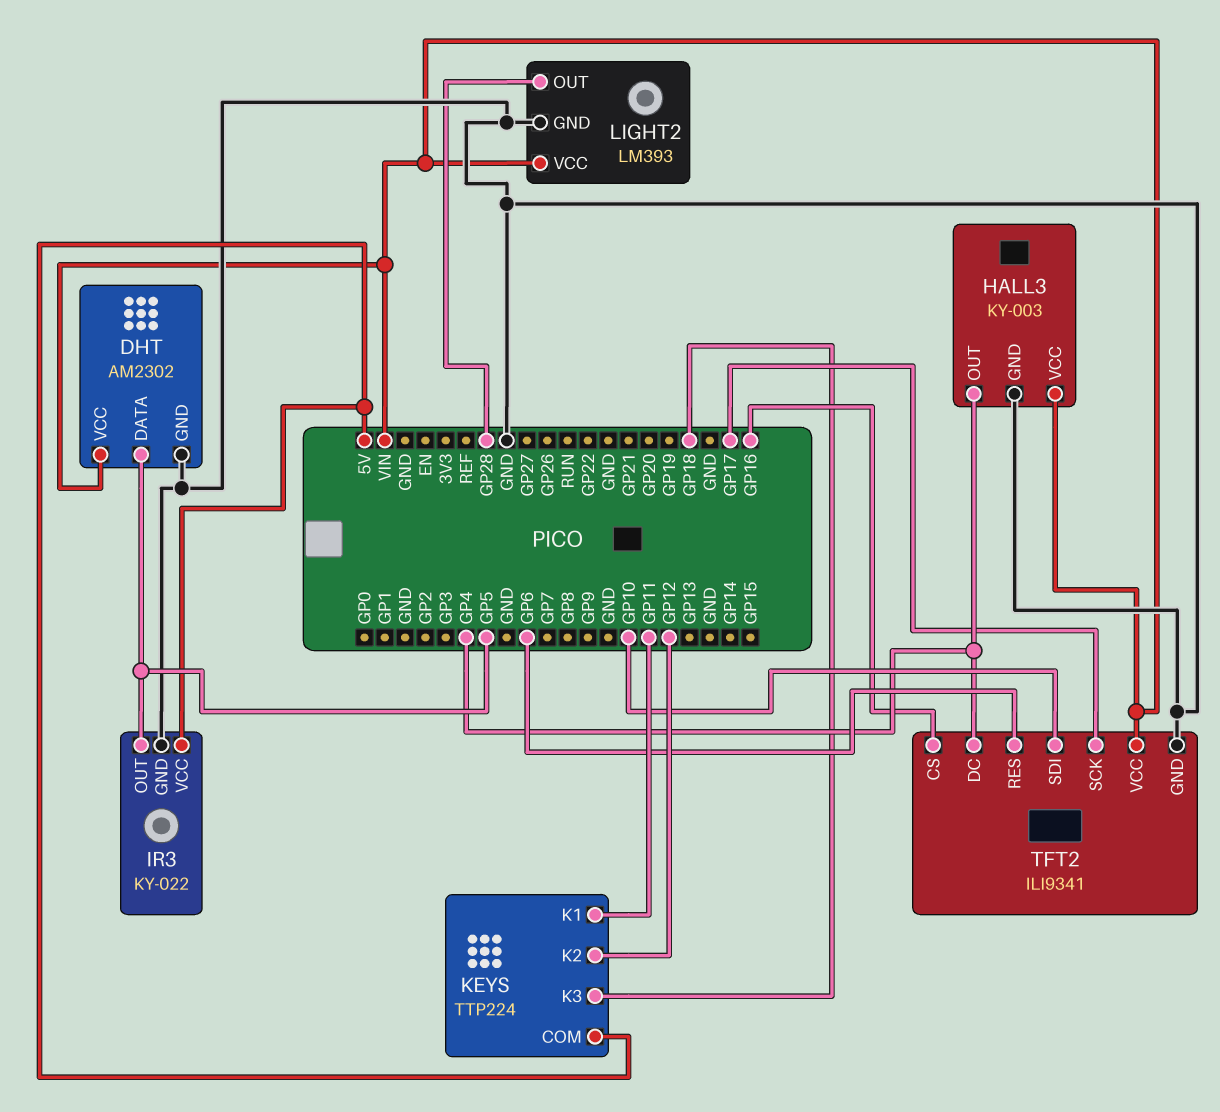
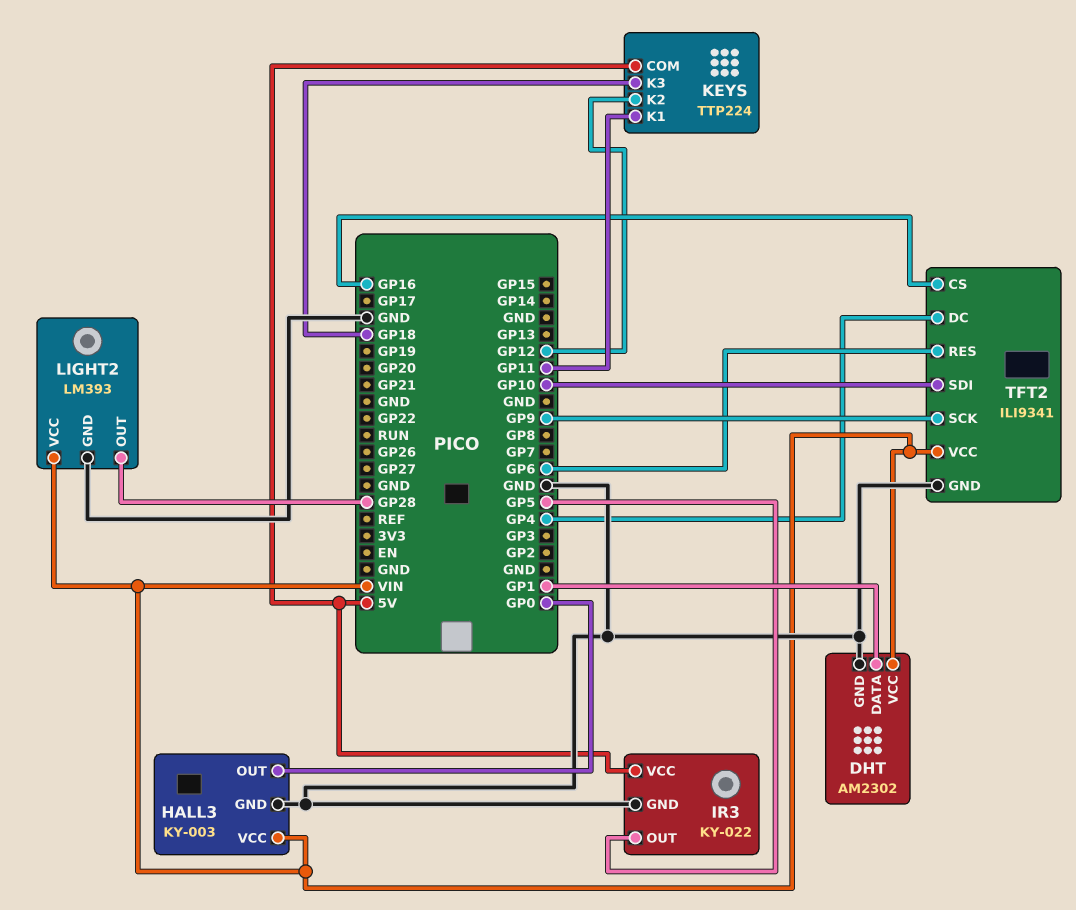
DHT pin DATA: GP5 -> GP1
HALL3 pin OUT: GP4 -> GP0
TFT2 pin SCK: GP17 -> GP9

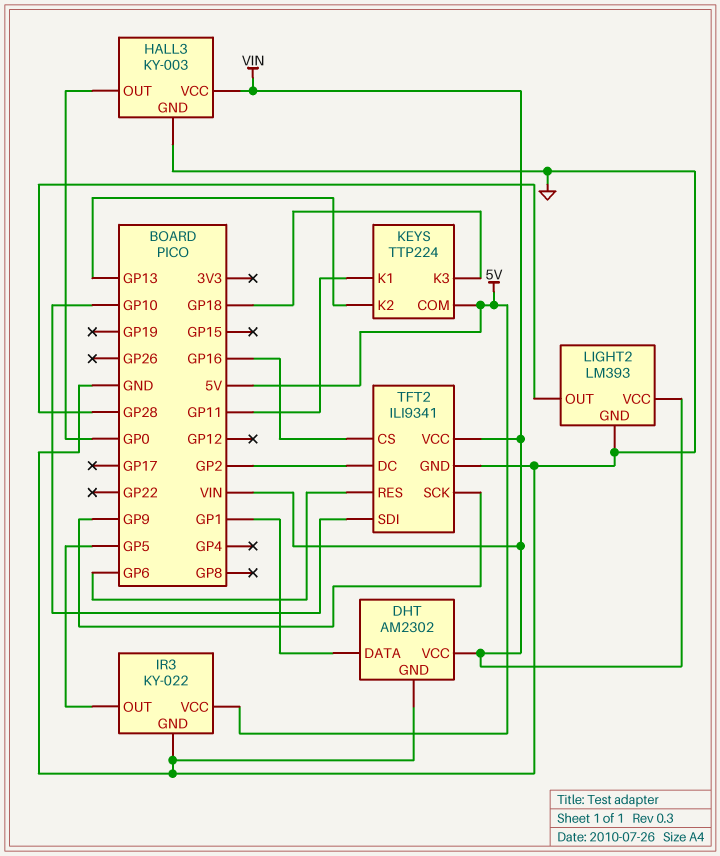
KEYS pin K2: GP12 -> GP13
TFT2 pin DC: GP4 -> GP2

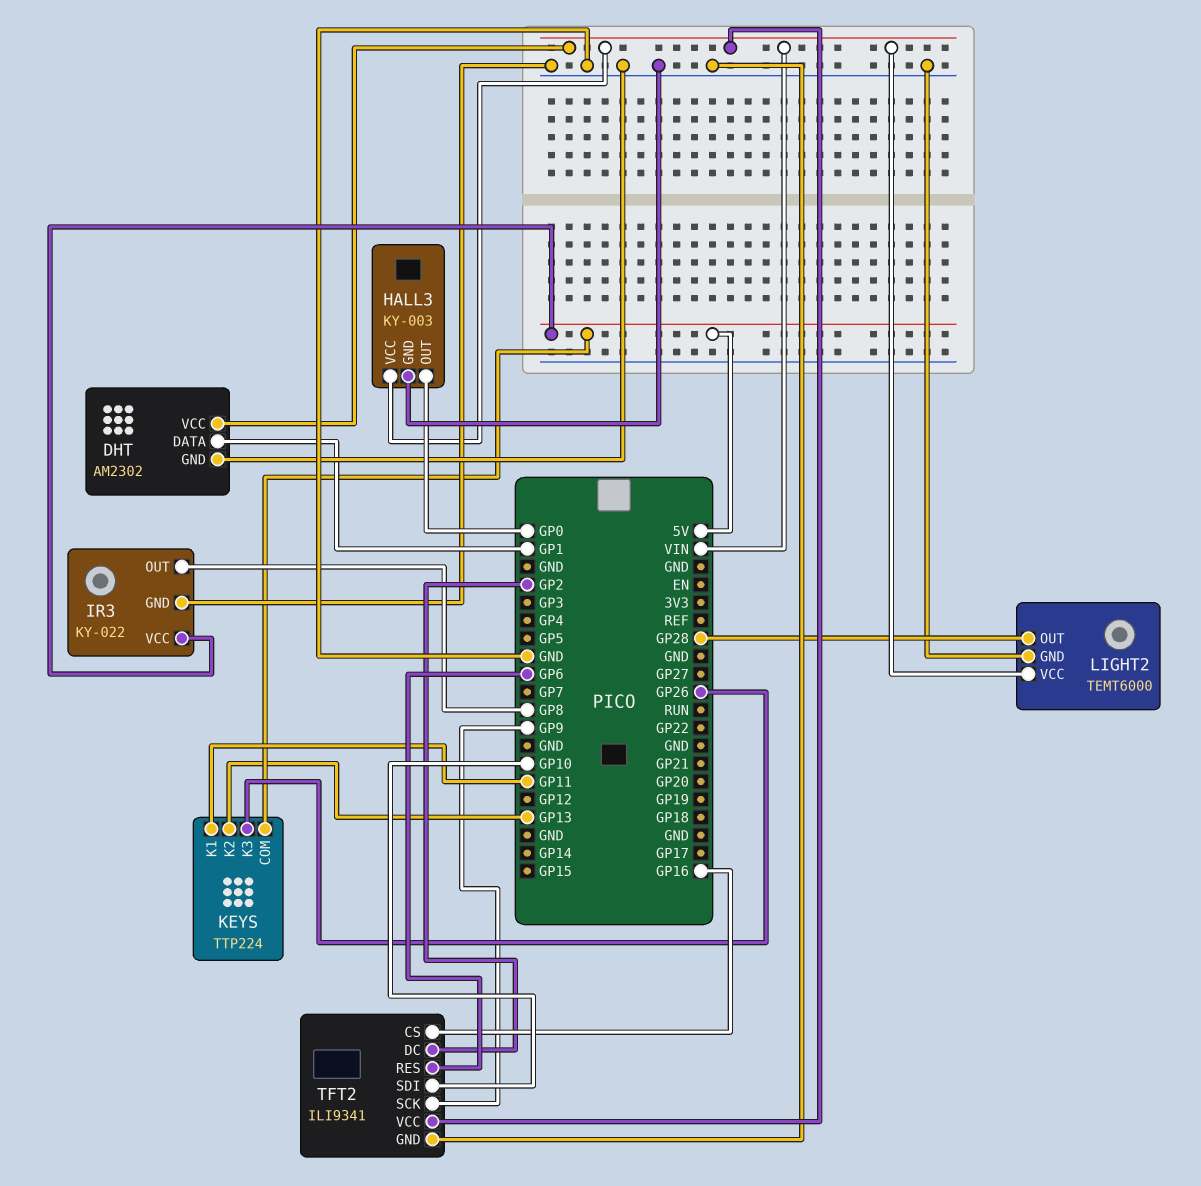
IR3 pin OUT: GP5 -> GP8
KEYS pin K3: GP18 -> GP26
LIGHT2: LM393 -> TEMT6000

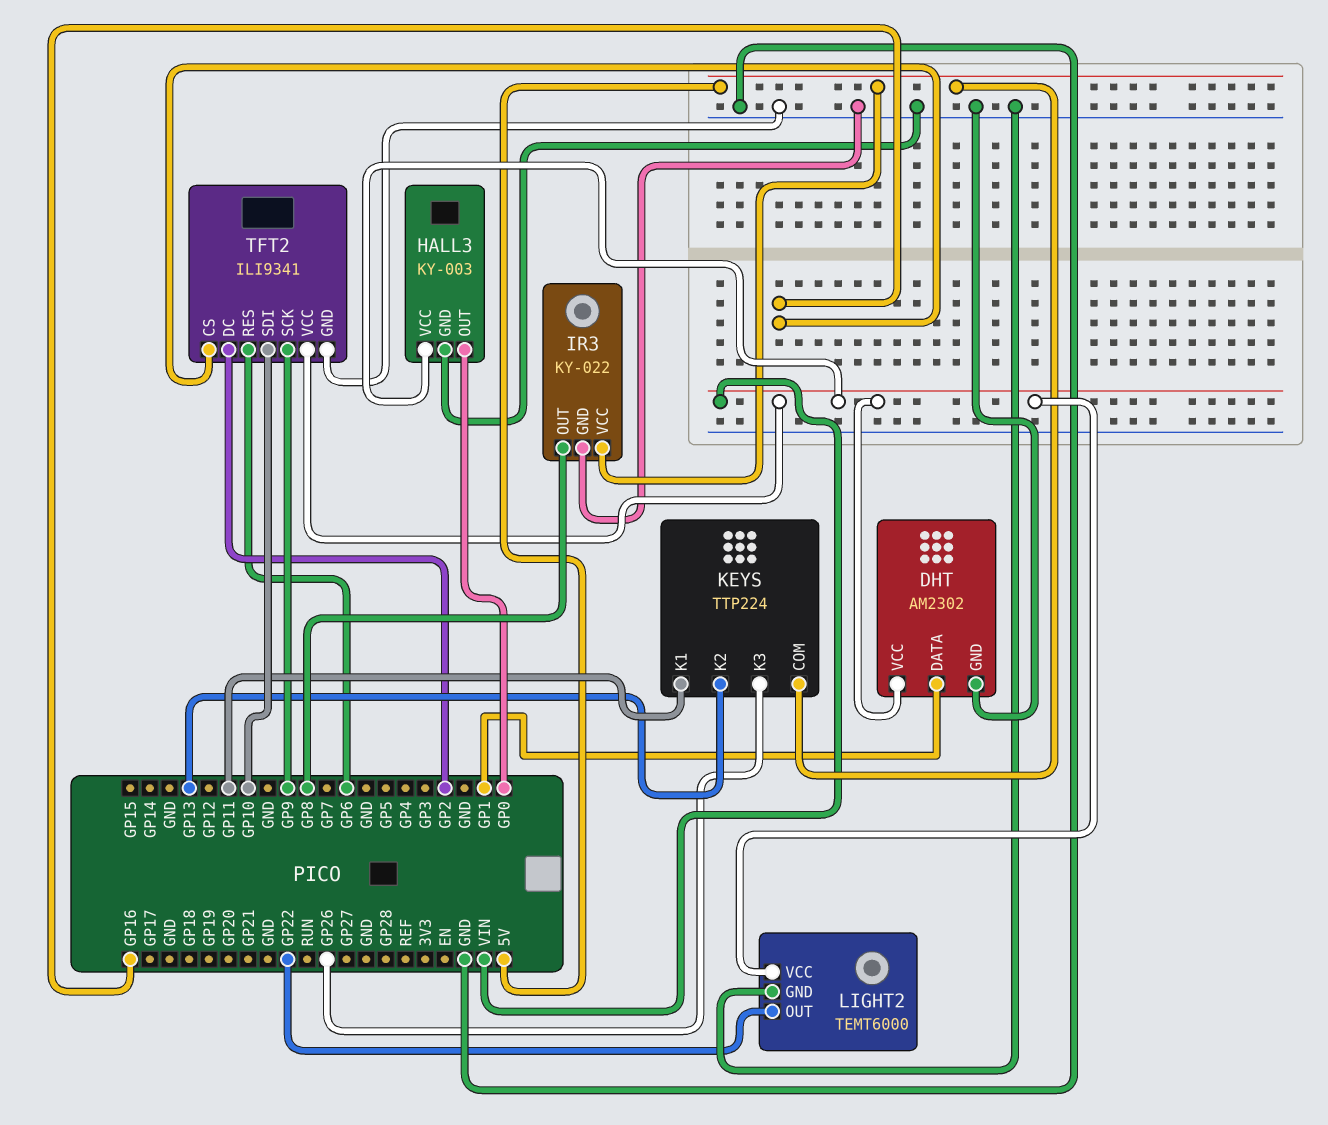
LIGHT2 pin OUT: GP28 -> GP22

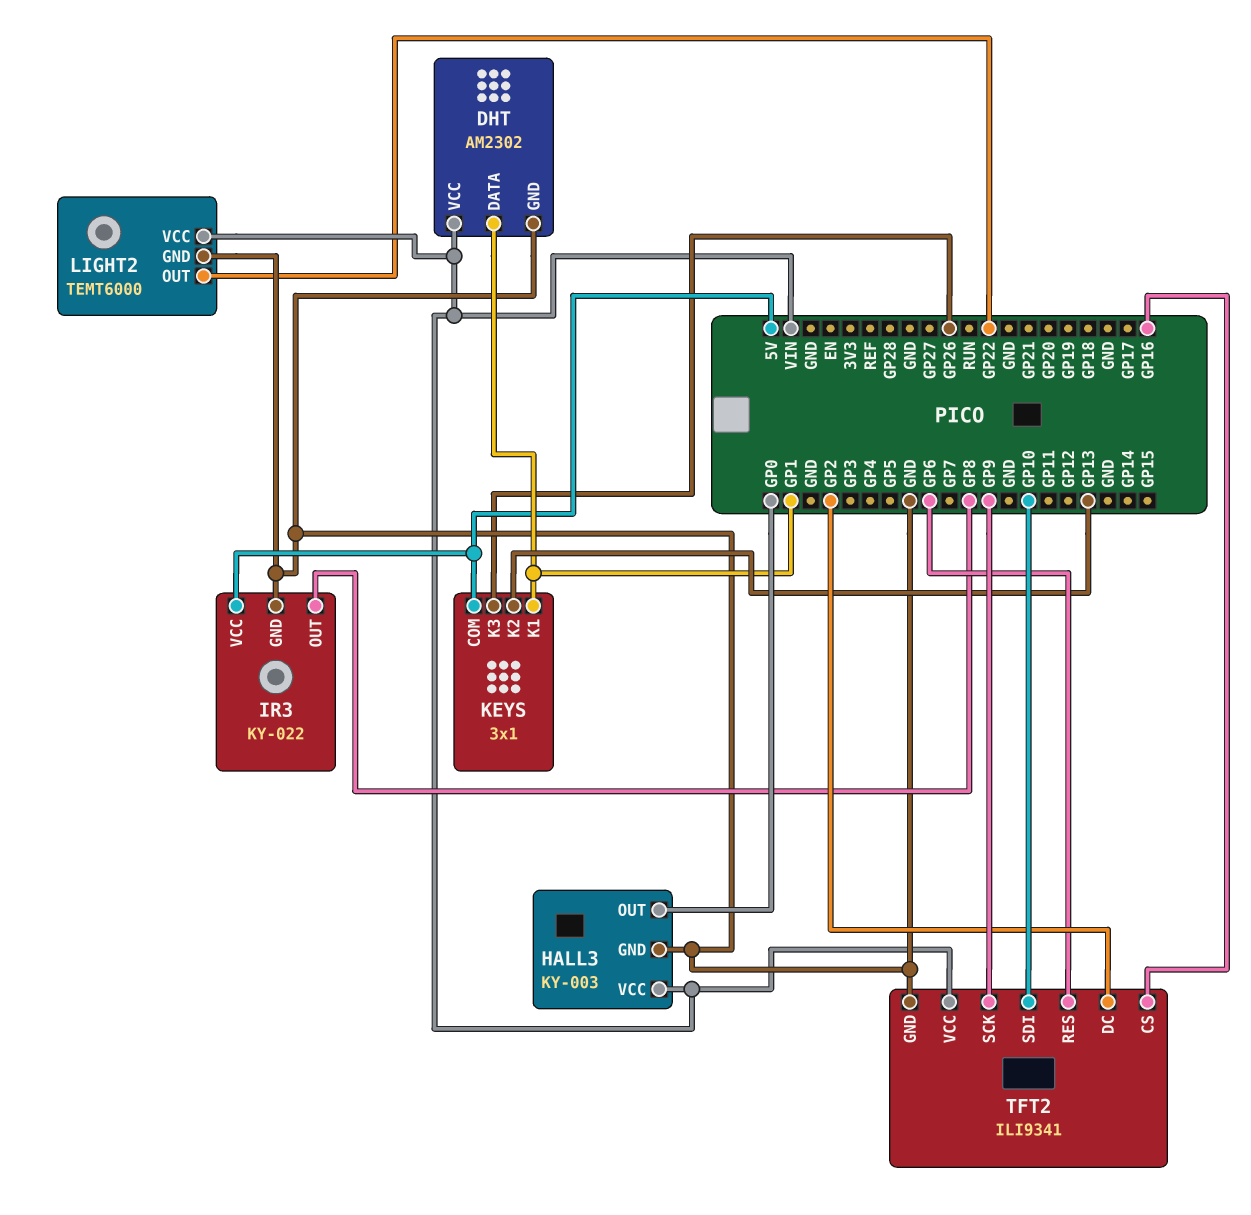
KEYS: TTP224 -> 3x1
KEYS pin K1: GP11 -> GP1

